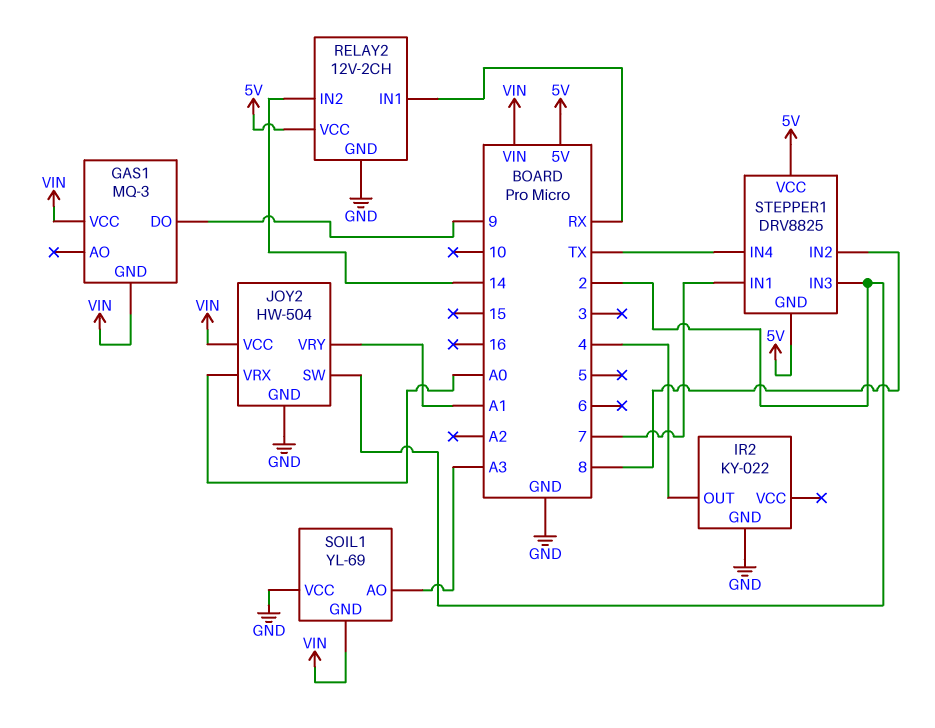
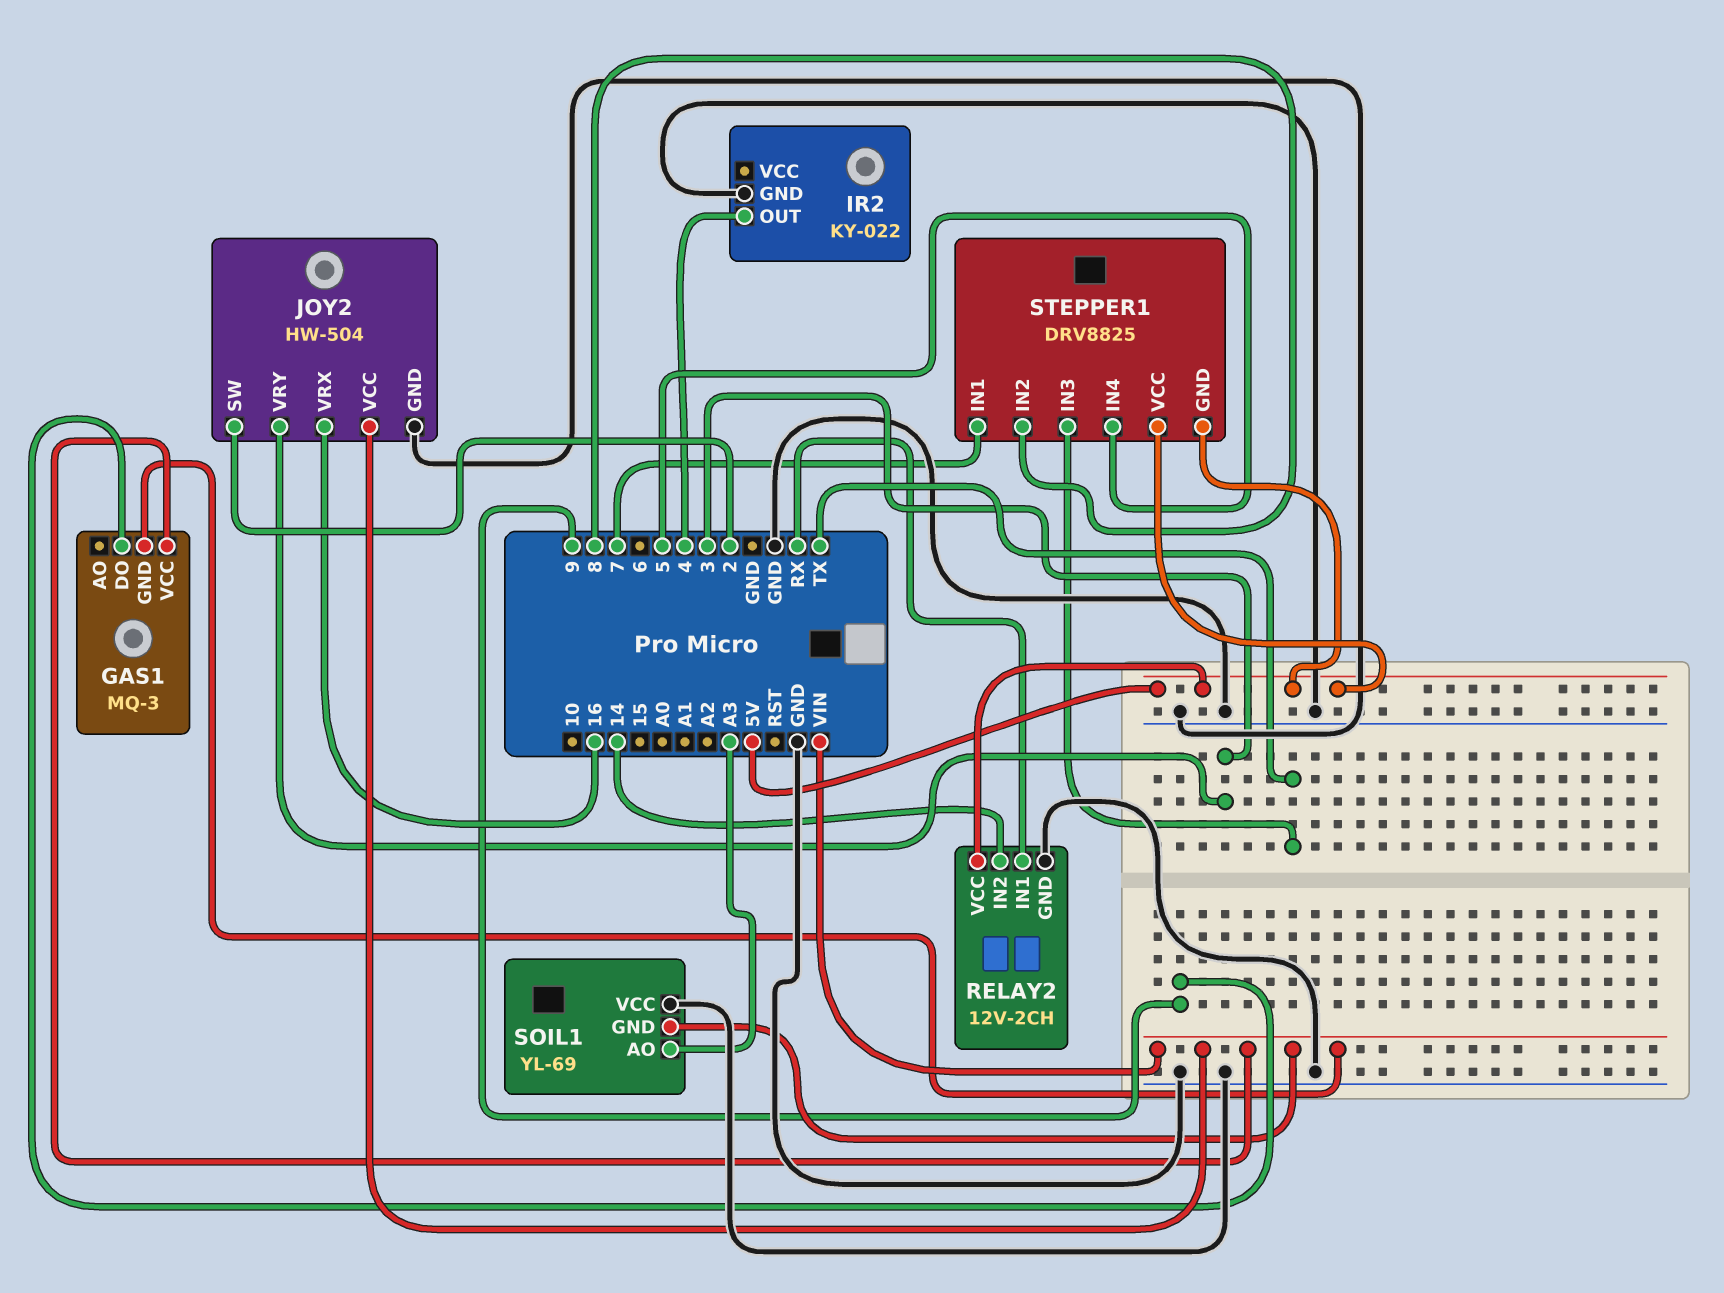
JOY2 pin VRX: A0 -> 16
JOY2 pin VRY: A1 -> 3
STEPPER1 pin IN3: 2 -> TX
STEPPER1 pin IN4: TX -> 5

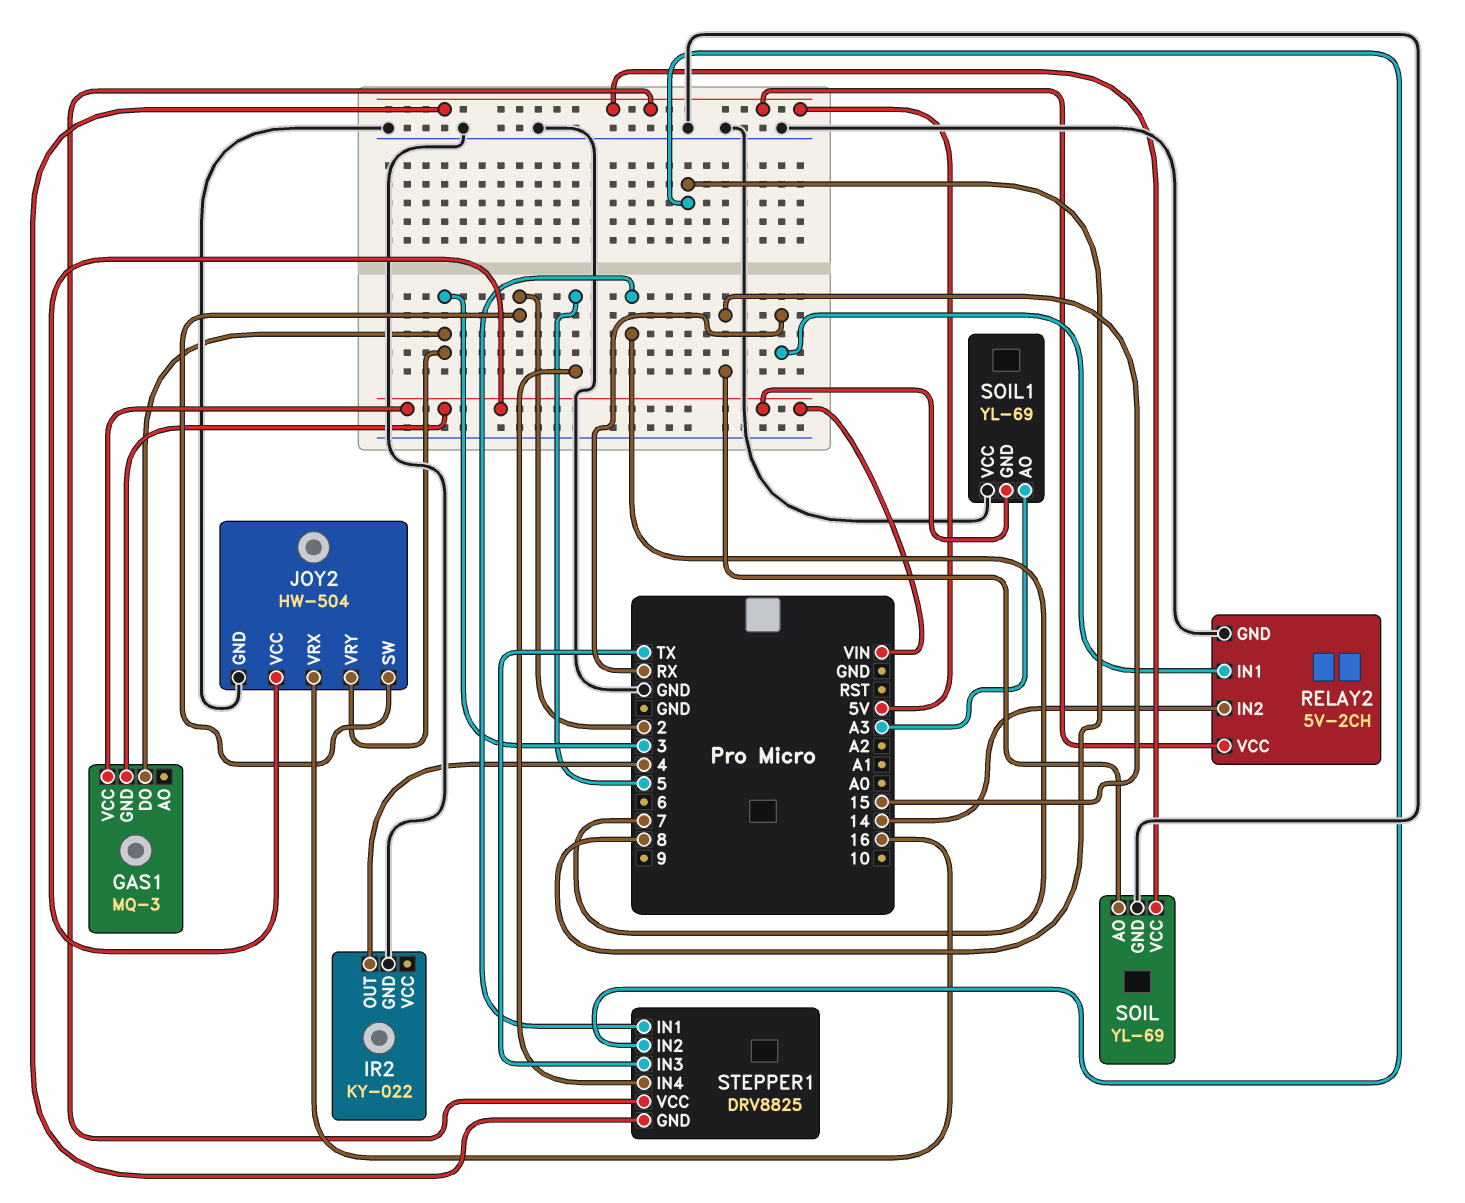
GAS1 pin DO: 9 -> 3
RELAY2: 12V-2CH -> 5V-2CH
SOIL: none -> YL-69
SOIL pin AO: none -> 15
SOIL pin GND: none -> GND
SOIL pin VCC: none -> 5V

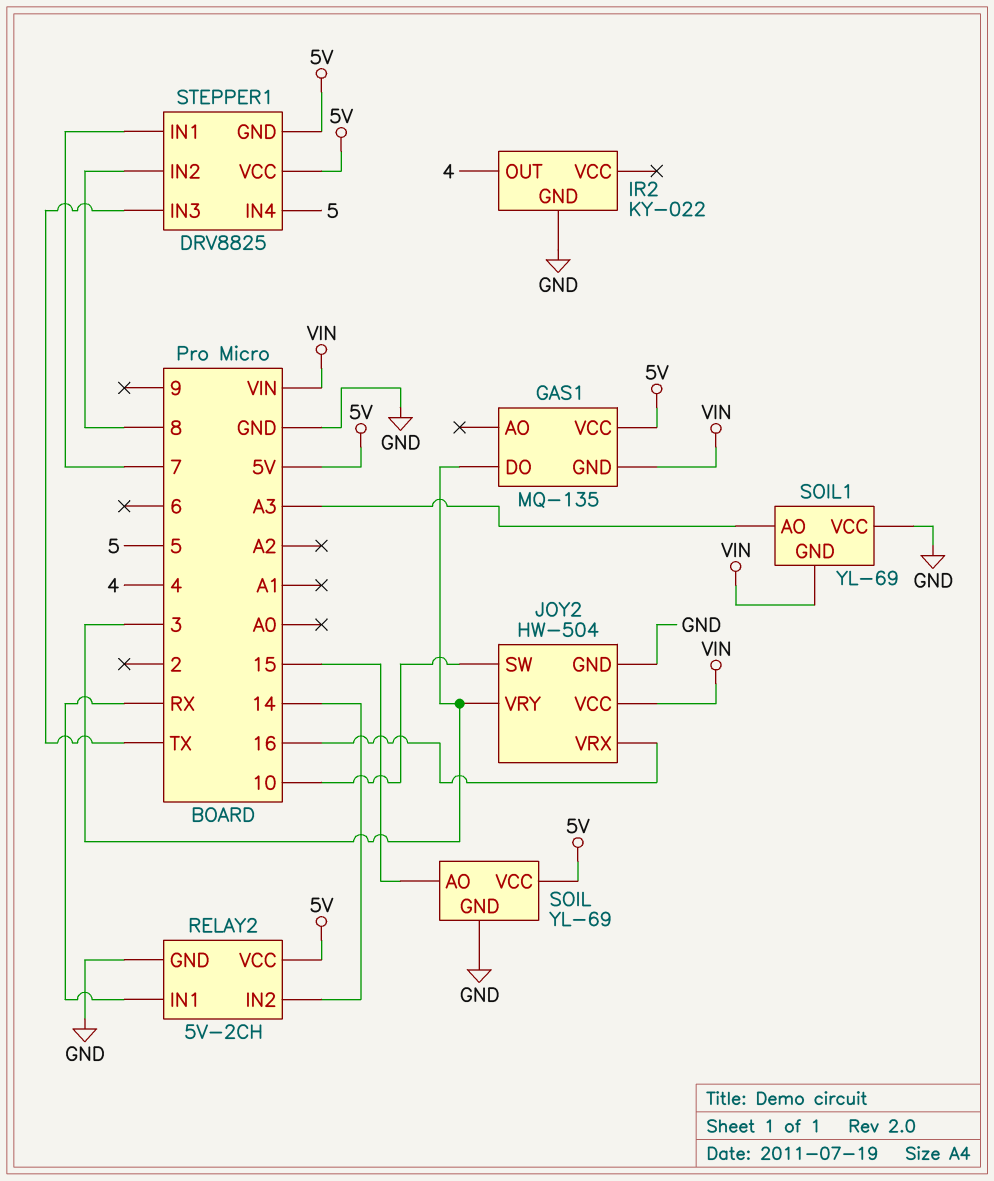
GAS1: MQ-3 -> MQ-135
GAS1 pin VCC: VIN -> 5V
JOY2 pin SW: 2 -> 10

